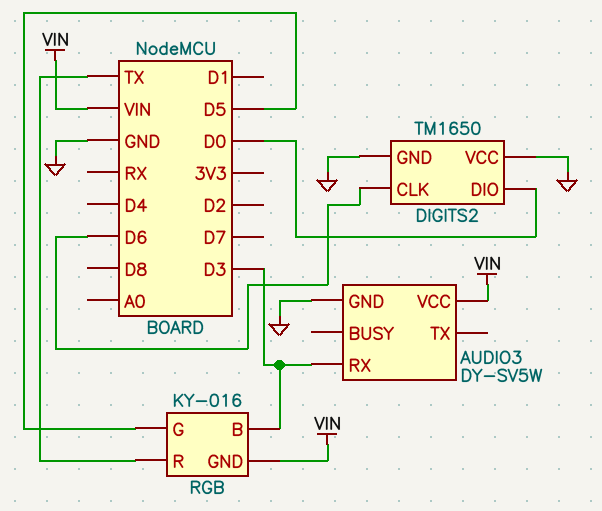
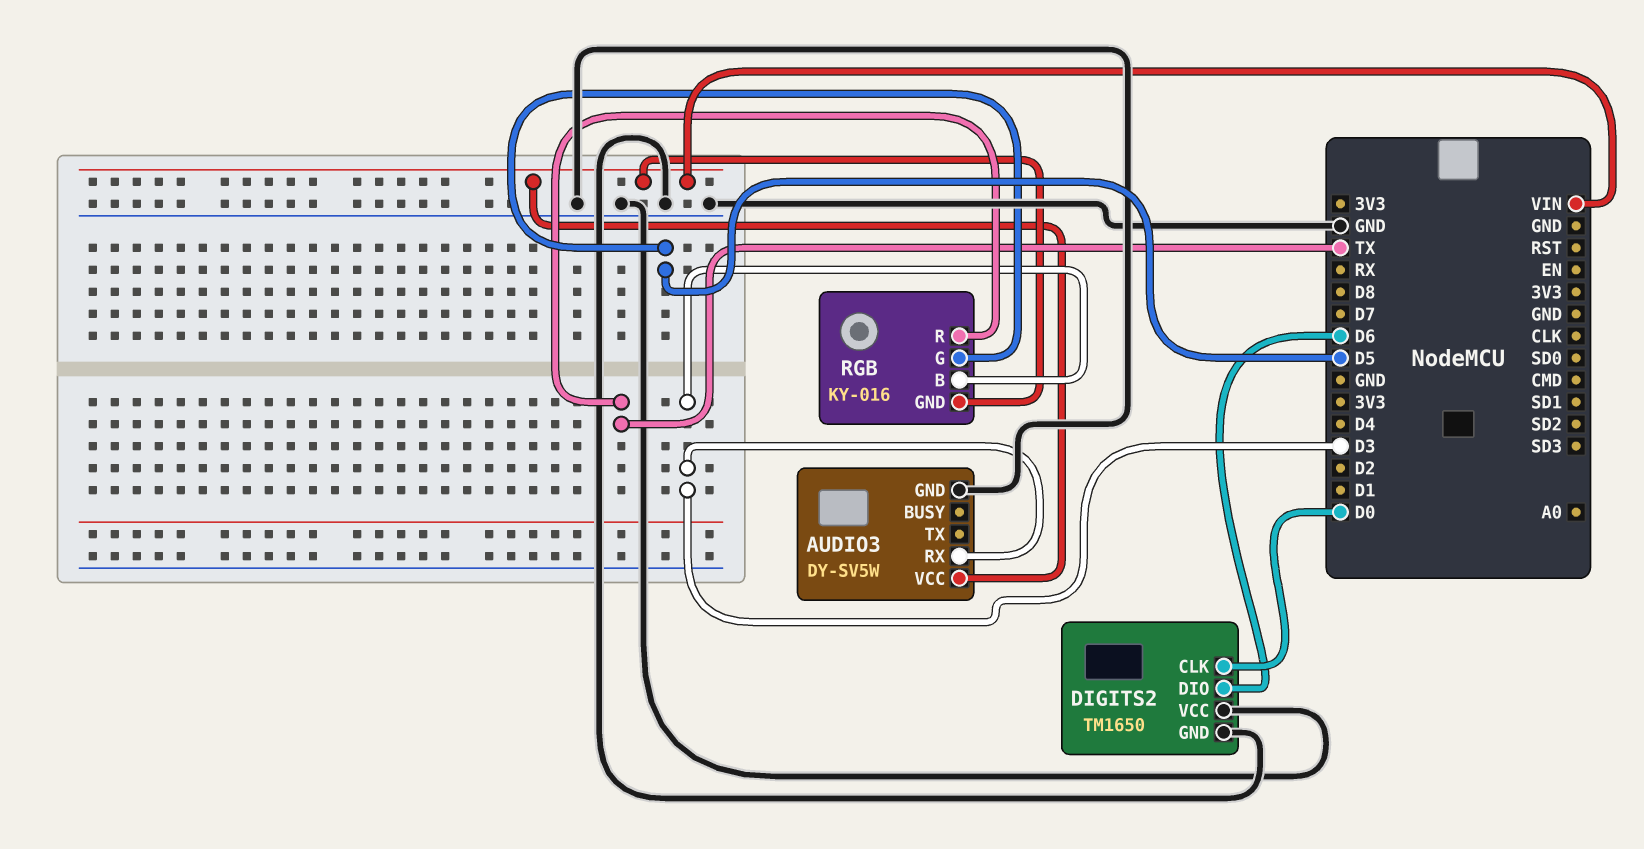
DIGITS2 pin CLK: D6 -> D0
DIGITS2 pin DIO: D0 -> D6

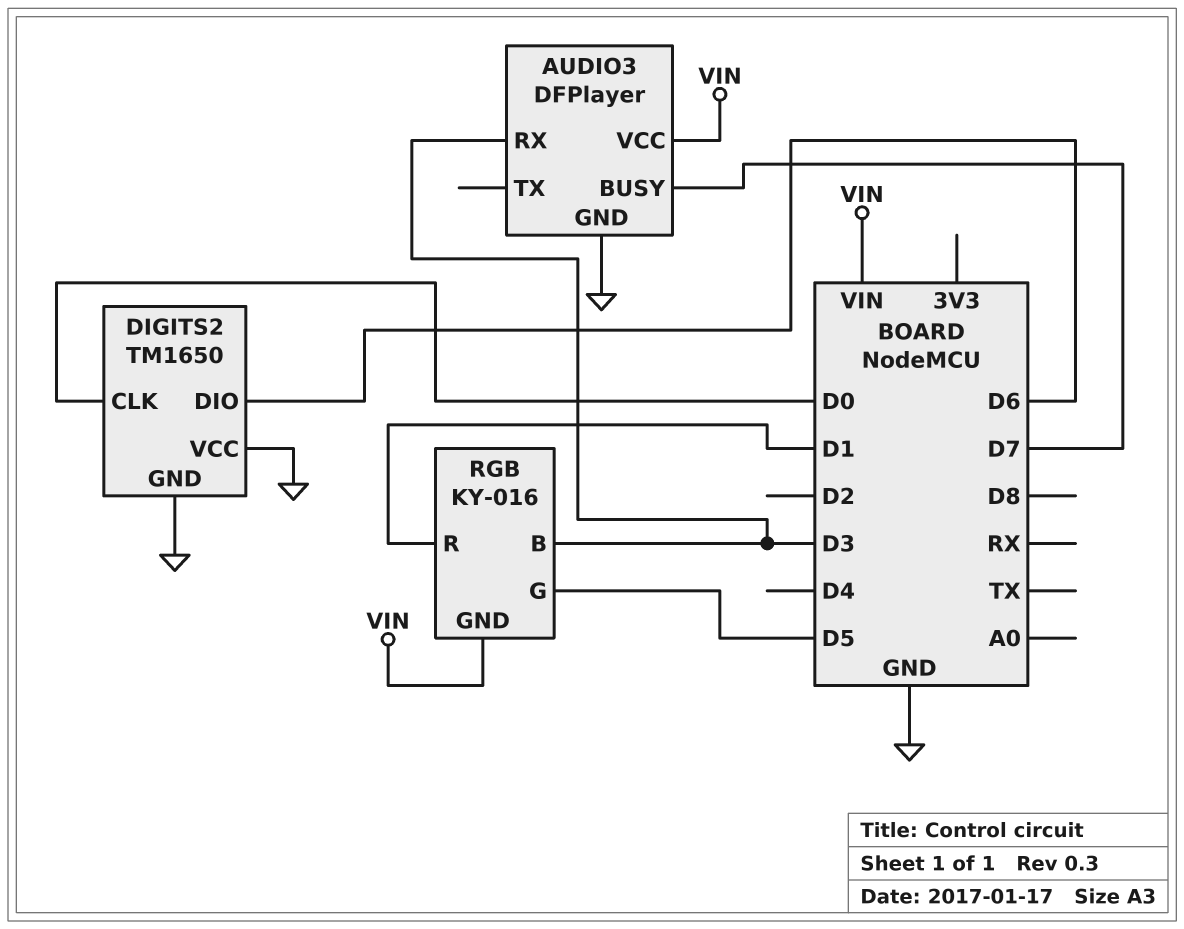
AUDIO3: DY-SV5W -> DFPlayer
AUDIO3 pin BUSY: none -> D7
RGB pin R: TX -> D1

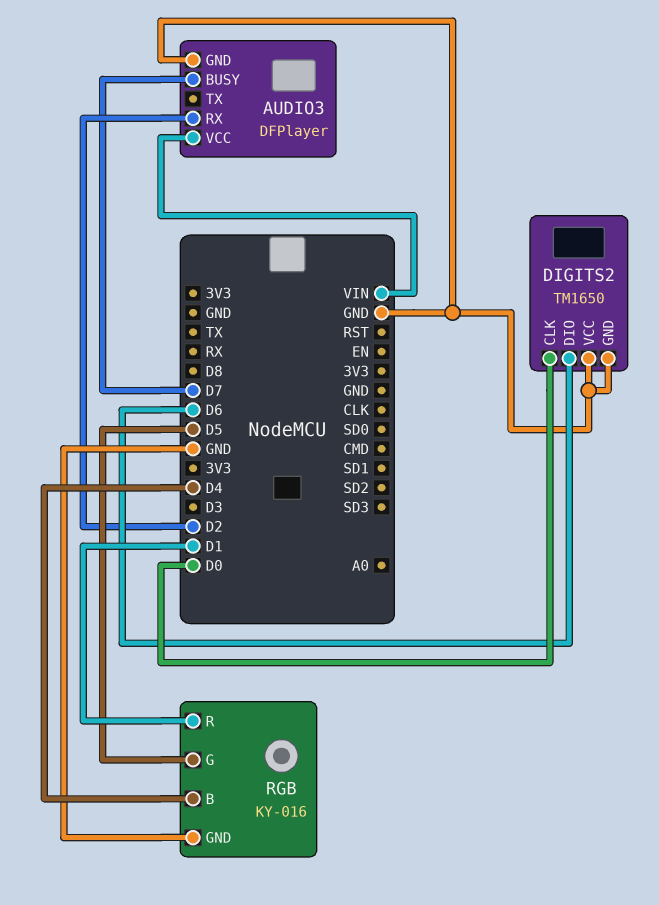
AUDIO3 pin RX: D3 -> D2
RGB pin B: D3 -> D4
RGB pin GND: VIN -> GND

